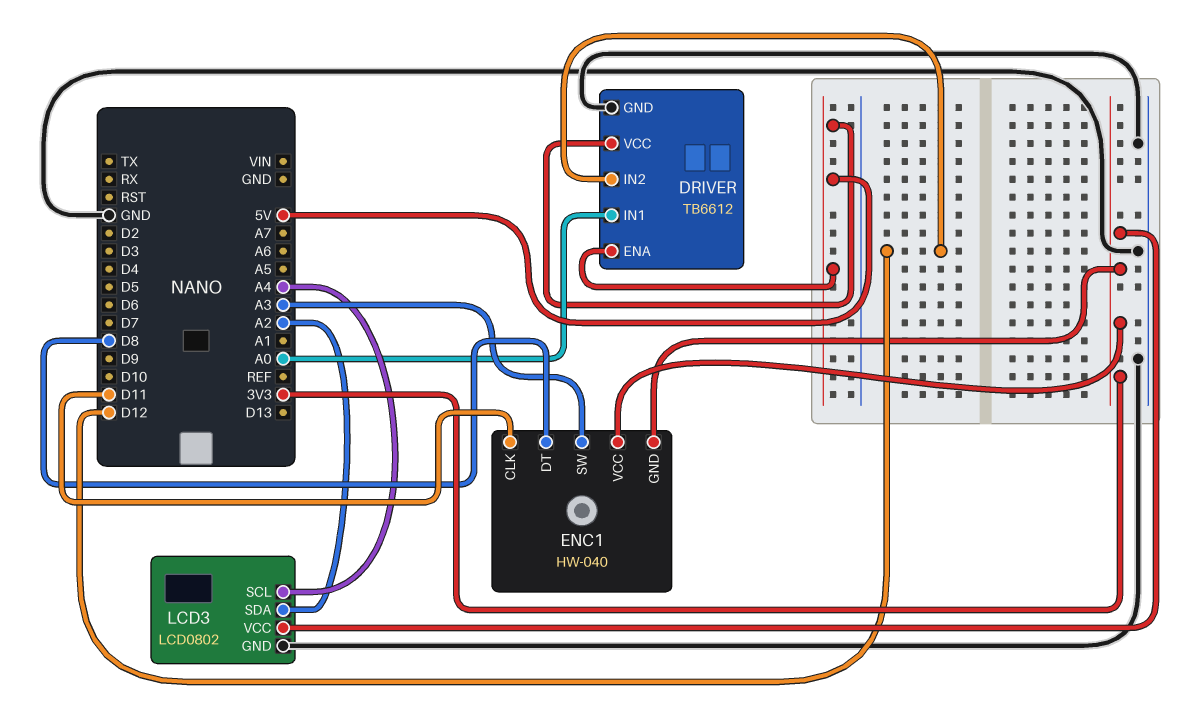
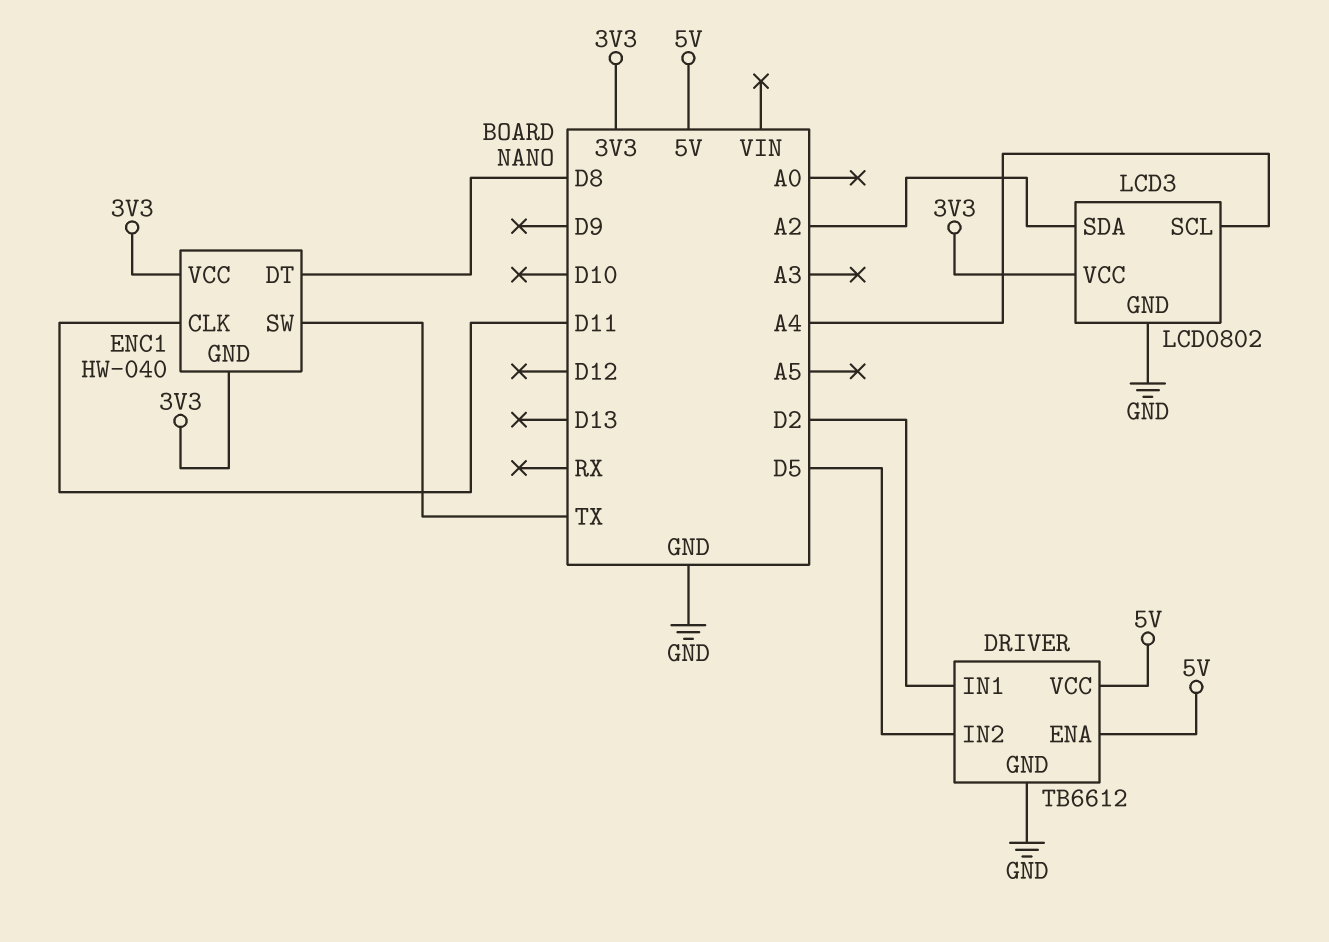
DRIVER pin IN1: A0 -> D2
DRIVER pin IN2: D12 -> D5
ENC1 pin SW: A3 -> TX

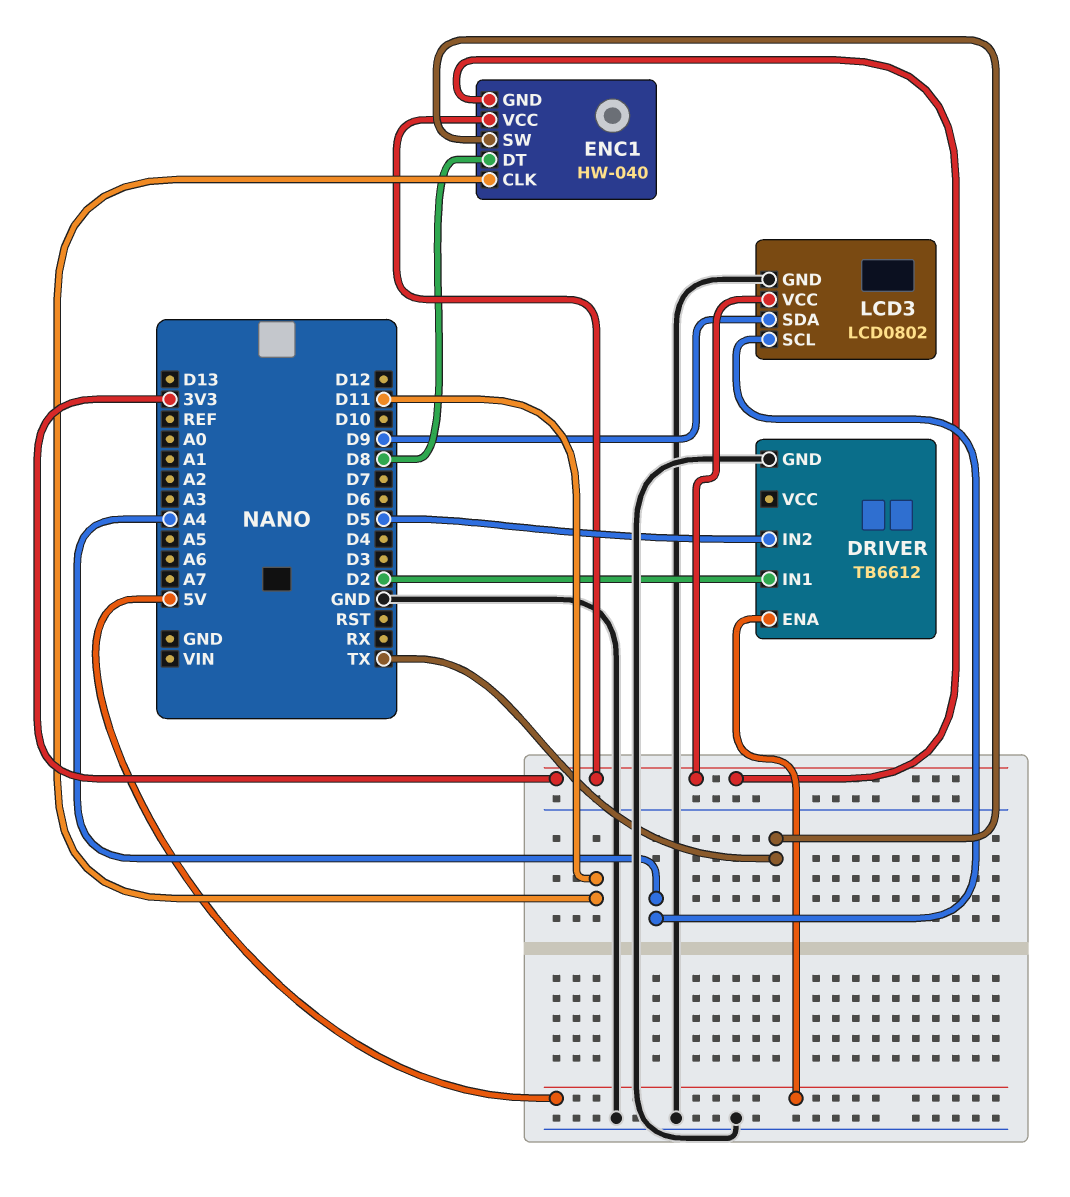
DRIVER pin VCC: 5V -> none
LCD3 pin SDA: A2 -> D9

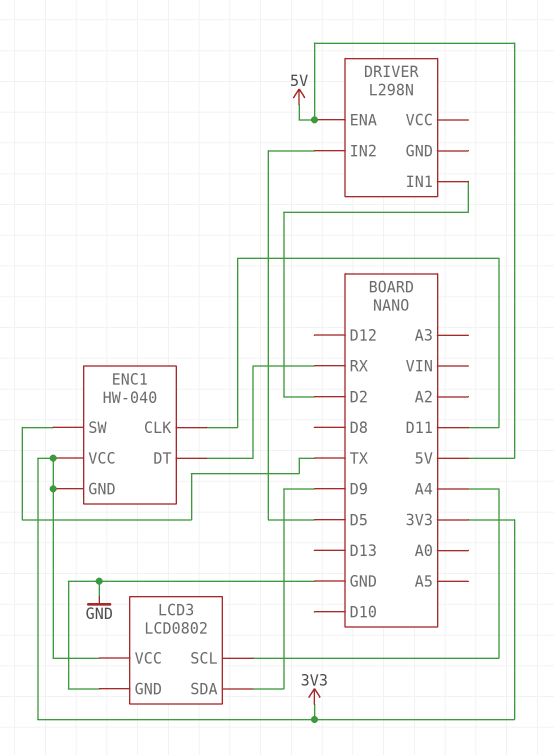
DRIVER: TB6612 -> L298N
DRIVER pin GND: GND -> none
ENC1 pin DT: D8 -> RX

